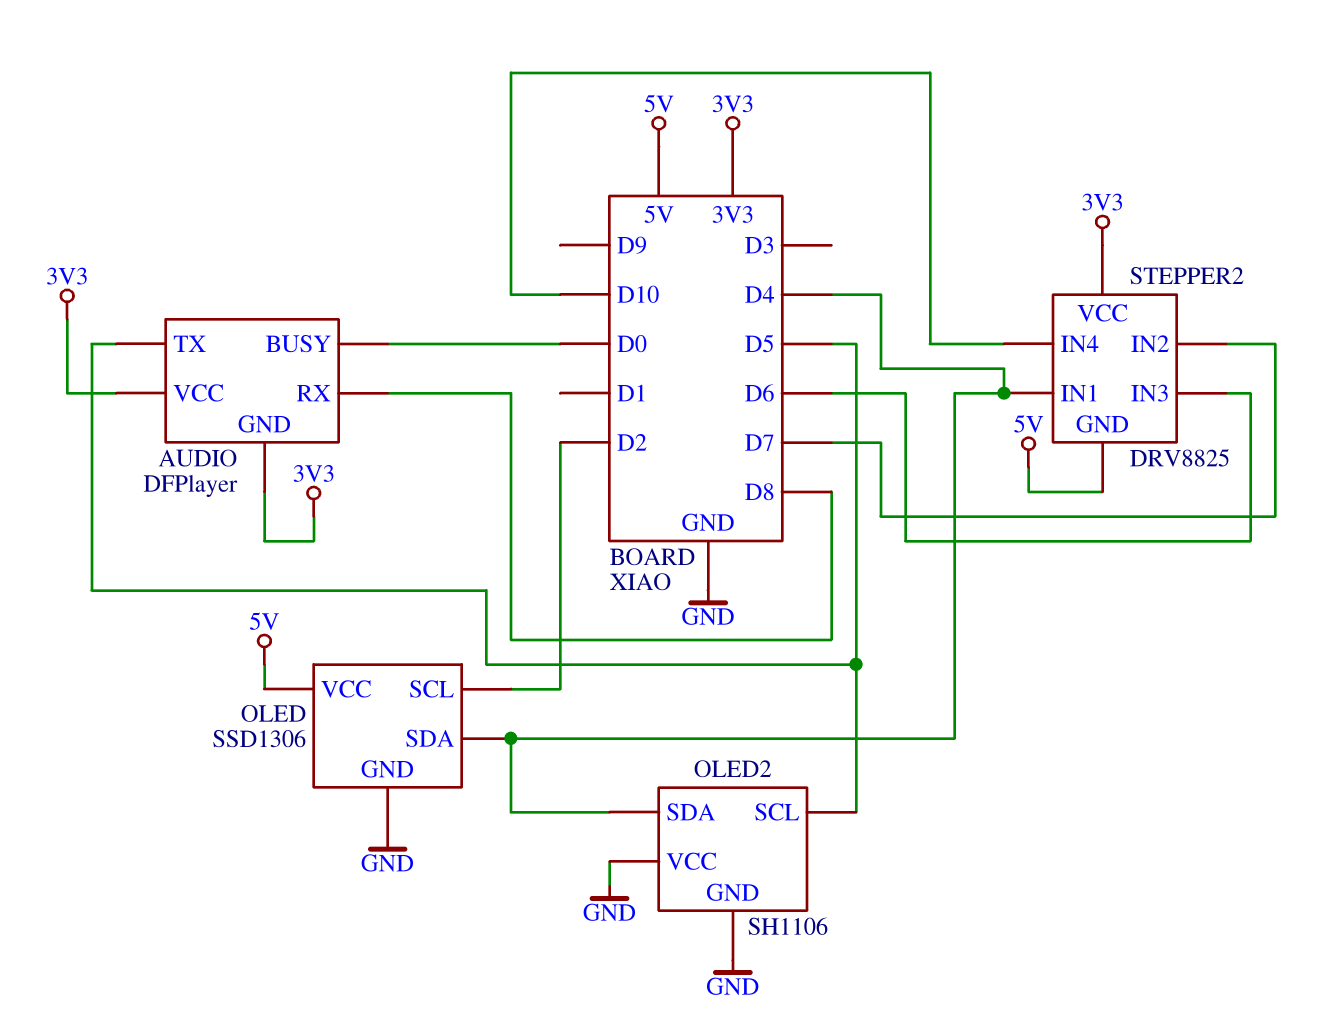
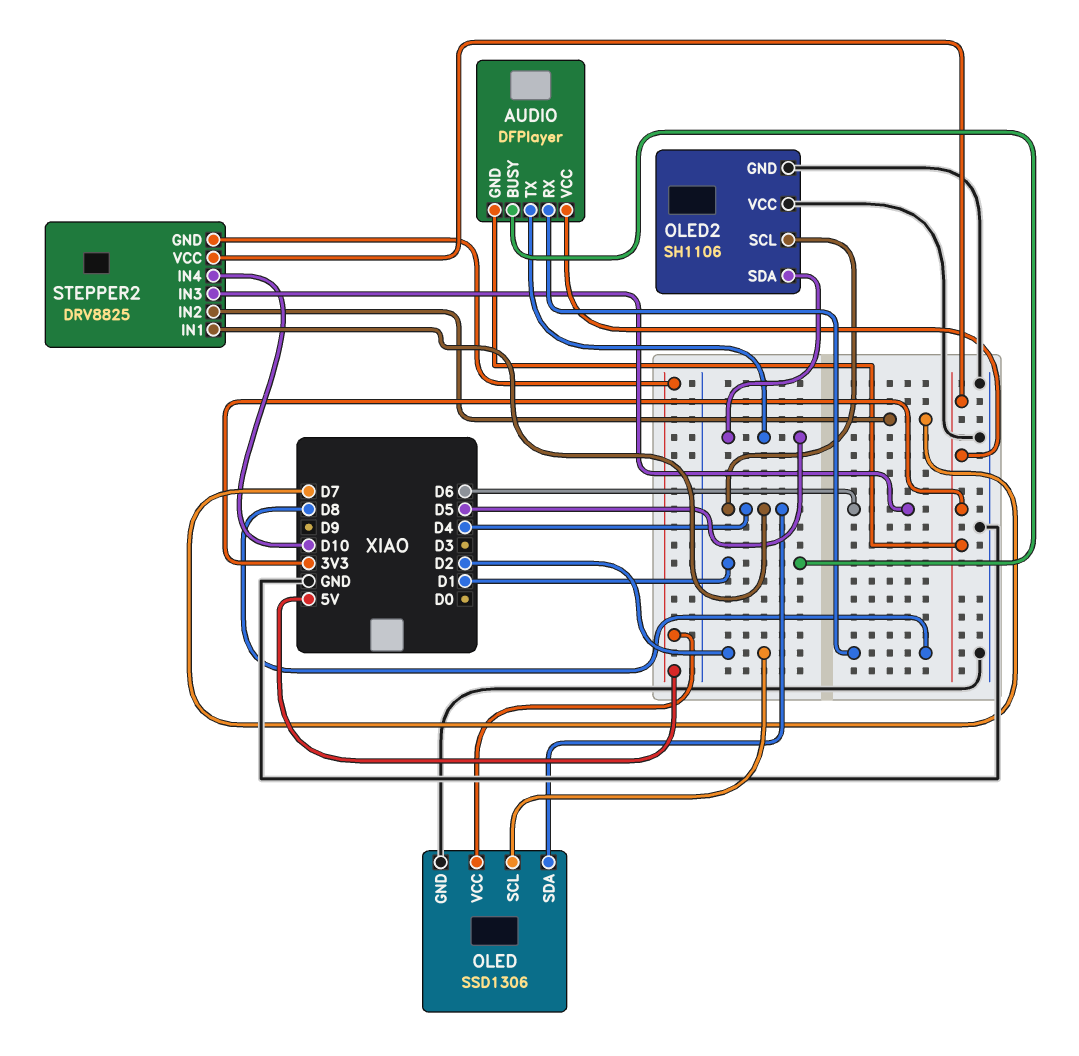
AUDIO pin BUSY: D0 -> D1
OLED2 pin SCL: D5 -> D4
OLED2 pin SDA: D4 -> D5

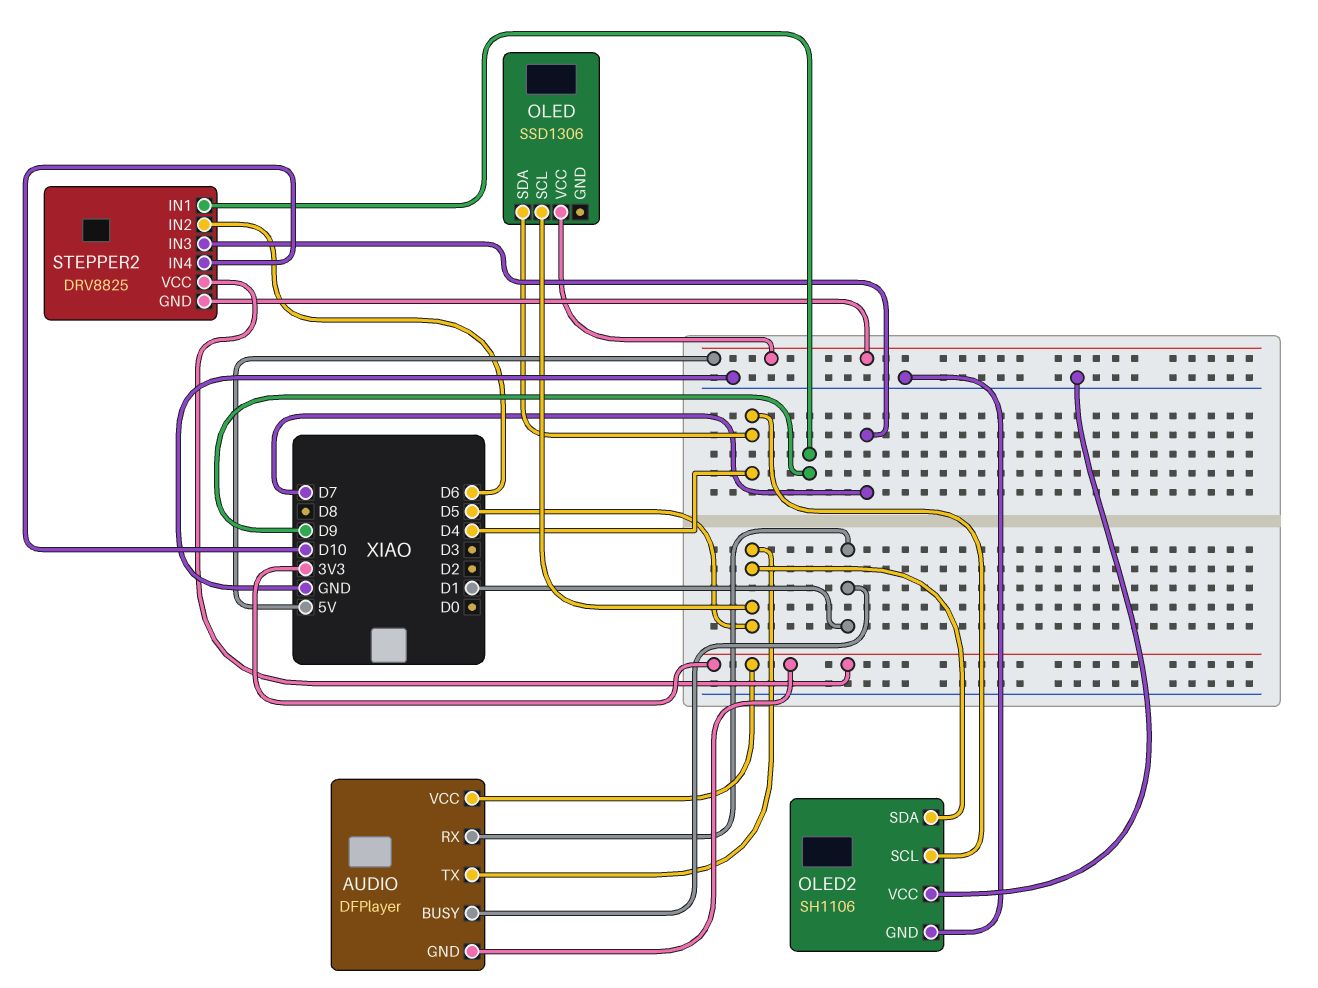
AUDIO pin RX: D8 -> D1
OLED pin GND: GND -> none
OLED pin SCL: D2 -> D5
STEPPER2 pin IN1: D4 -> D9
STEPPER2 pin IN2: D7 -> D6
STEPPER2 pin IN3: D6 -> D7

